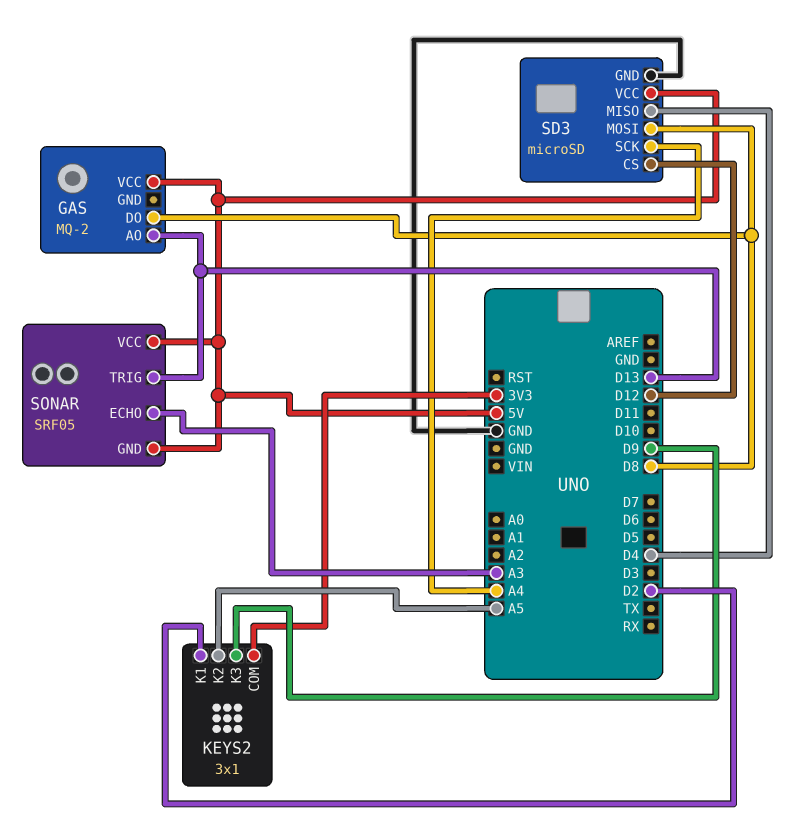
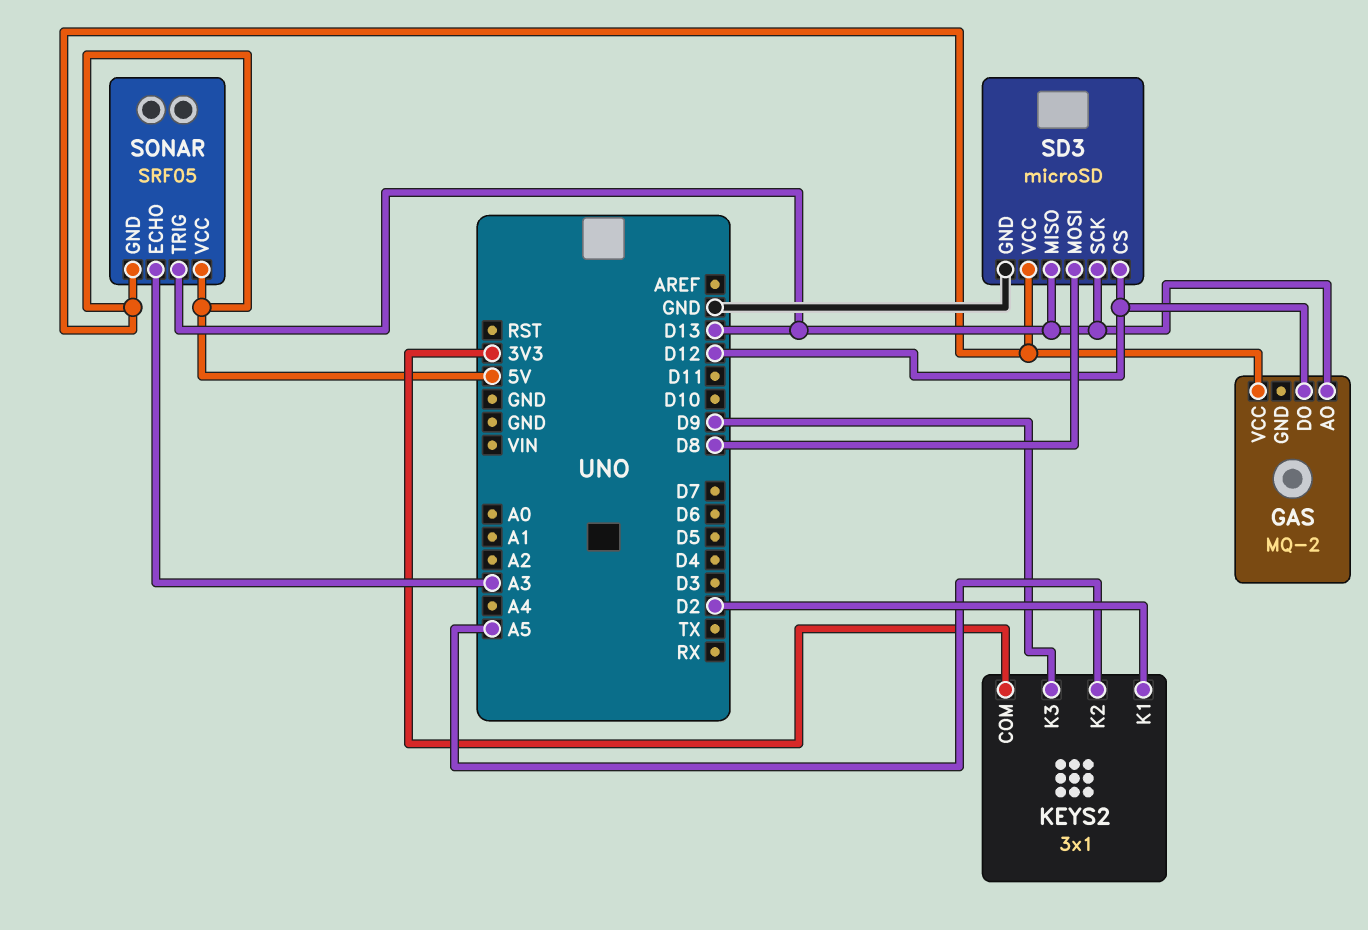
GAS pin DO: D8 -> D12
SD3 pin MISO: D4 -> D13
SD3 pin SCK: A4 -> D13

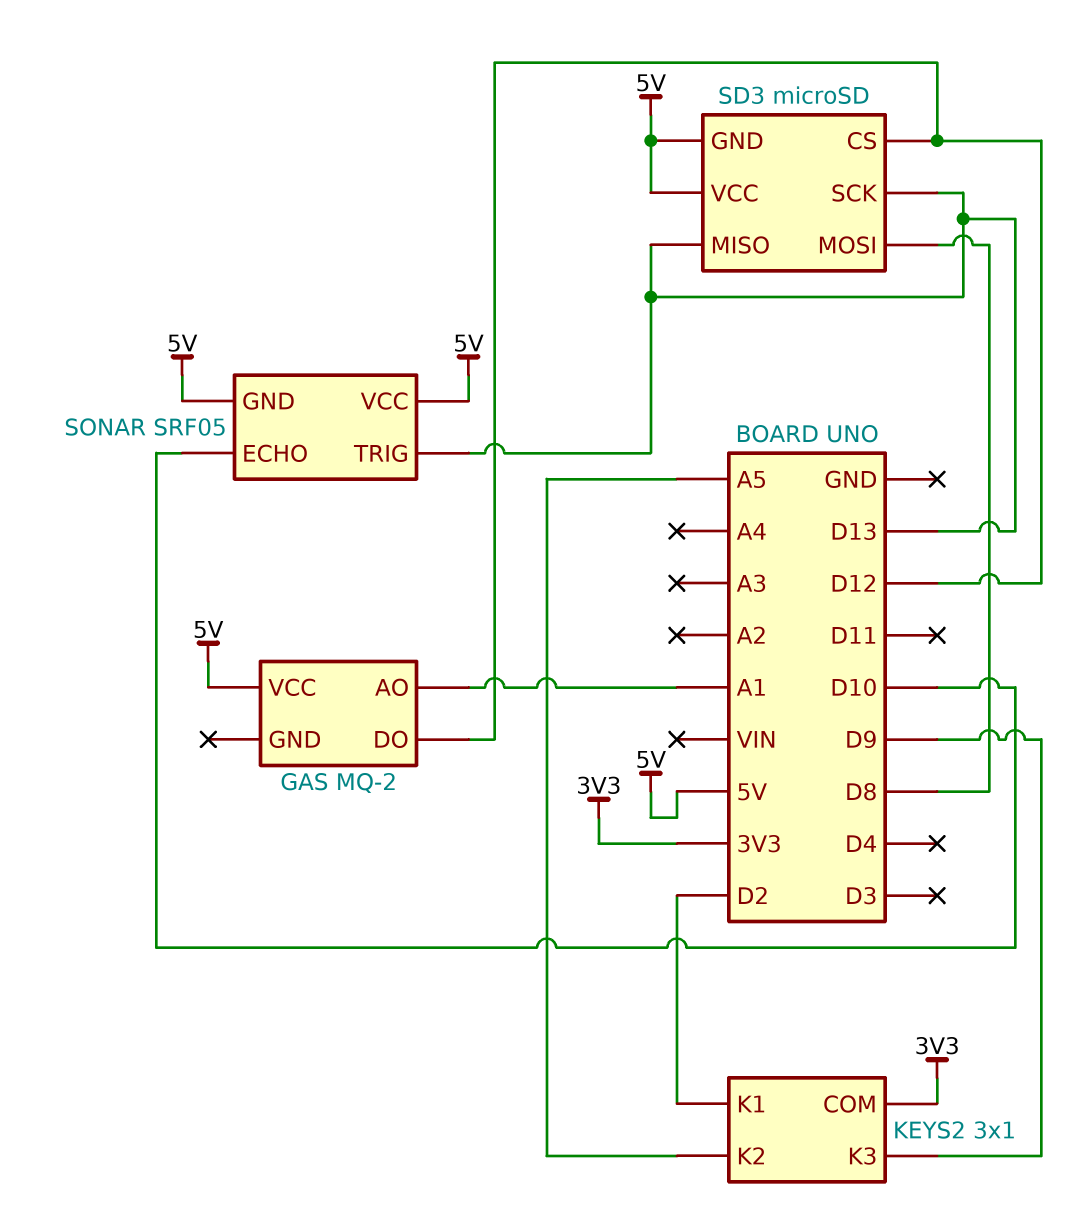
GAS pin AO: D13 -> A1
SD3 pin GND: GND -> 5V
SONAR pin ECHO: A3 -> D10

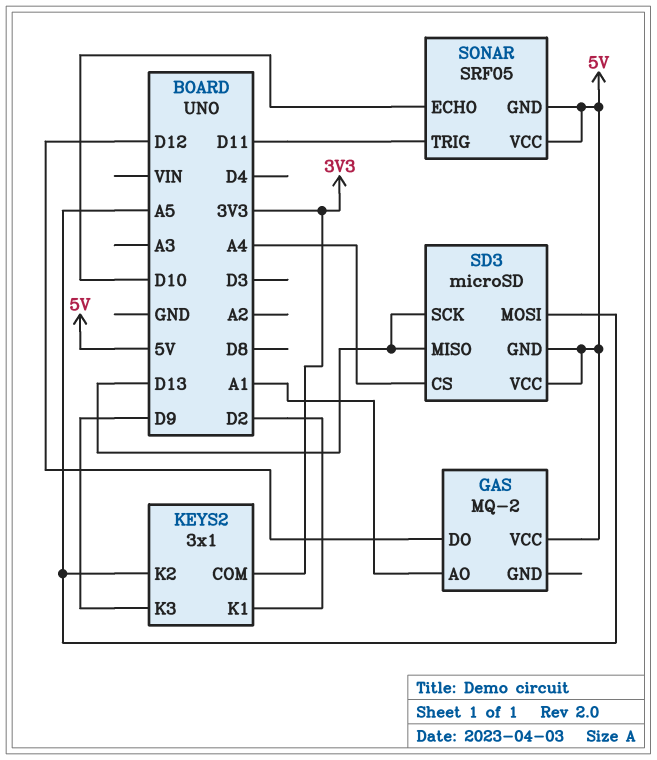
SD3 pin CS: D12 -> A4
SD3 pin MOSI: D8 -> A5
SONAR pin TRIG: D13 -> D11

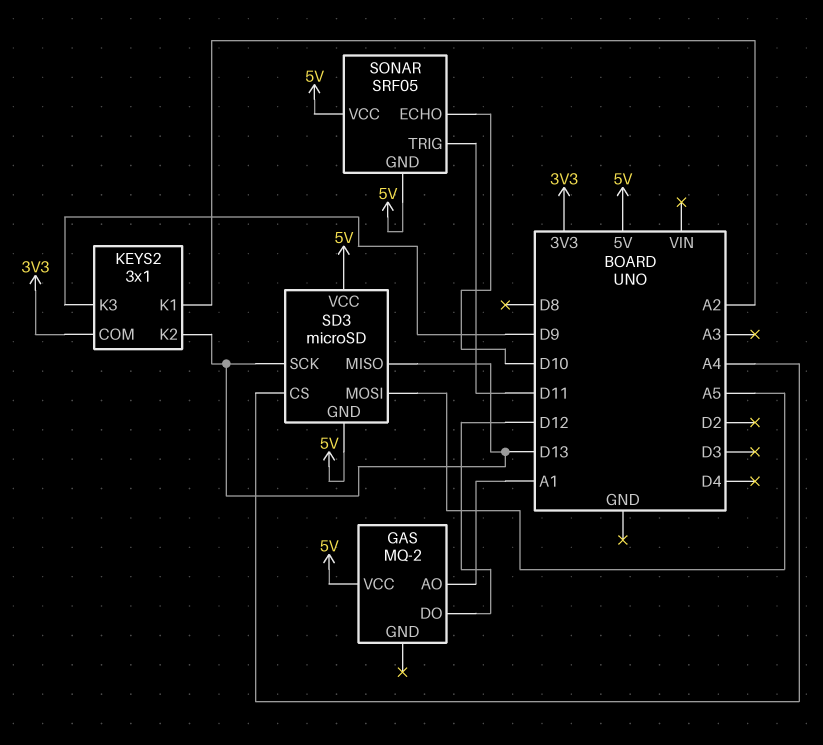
KEYS2 pin K1: D2 -> A2
KEYS2 pin K2: A5 -> D13

